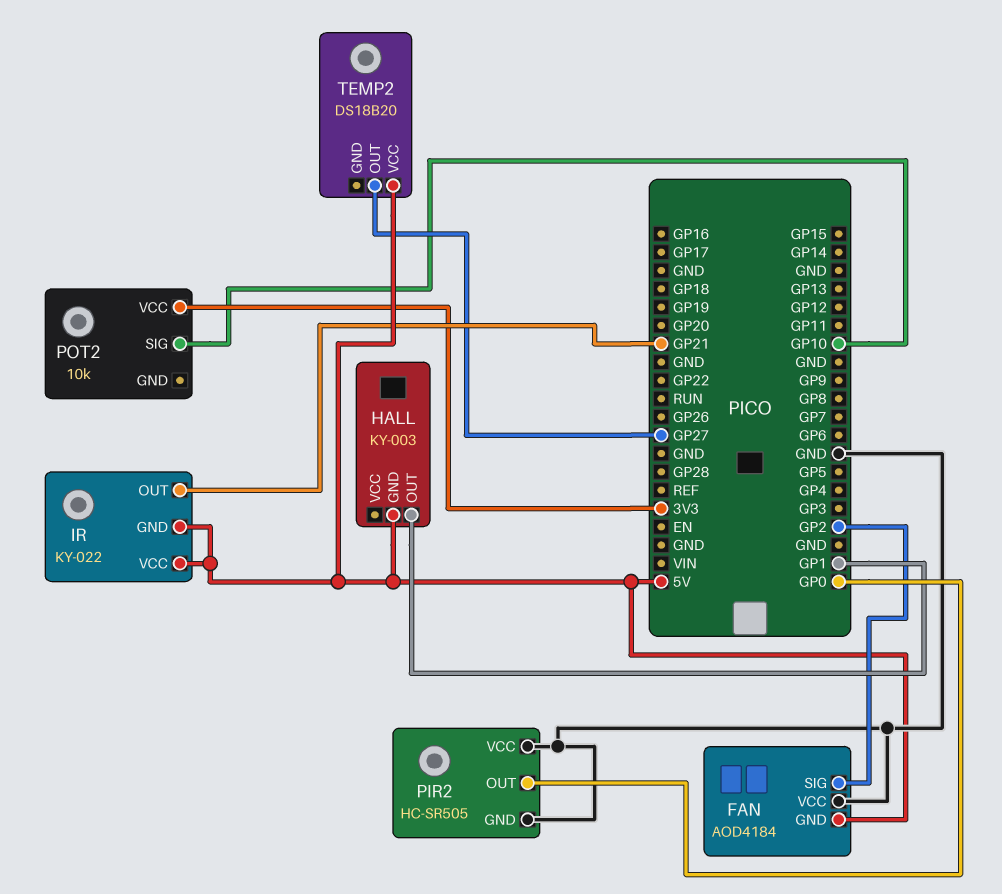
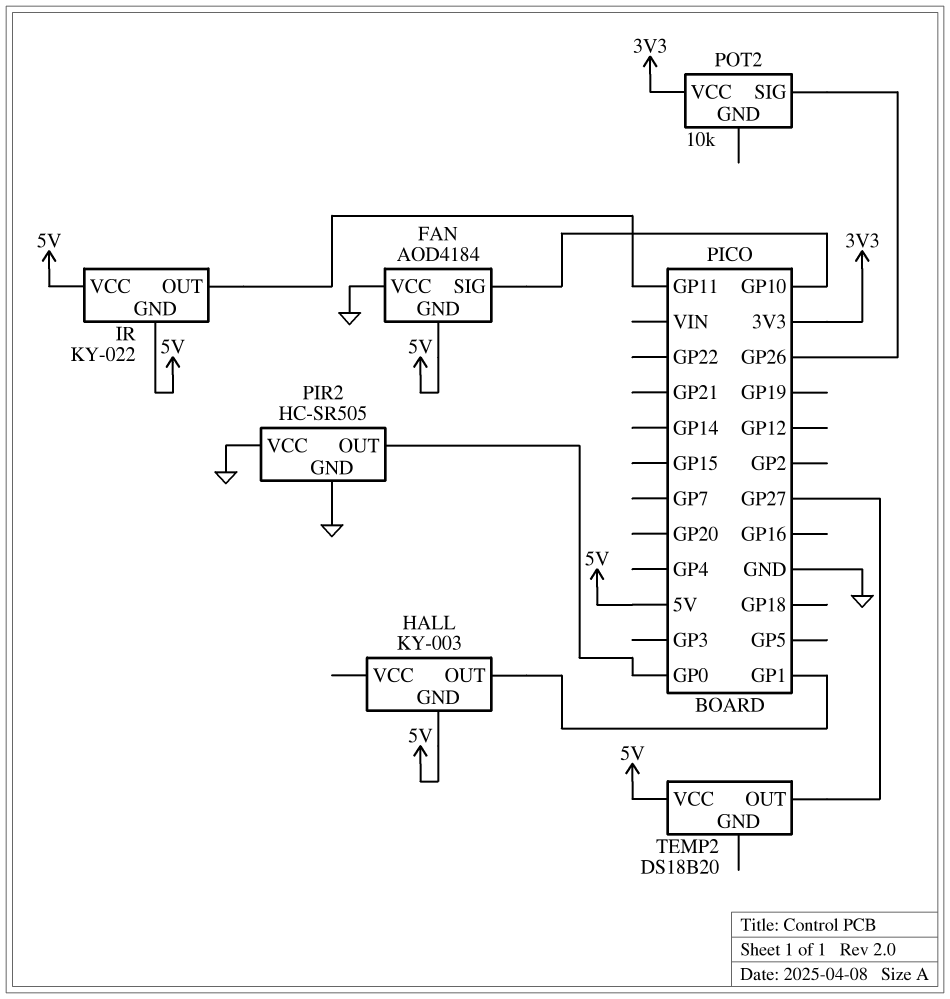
FAN pin SIG: GP2 -> GP10
IR pin OUT: GP21 -> GP11
POT2 pin SIG: GP10 -> GP26

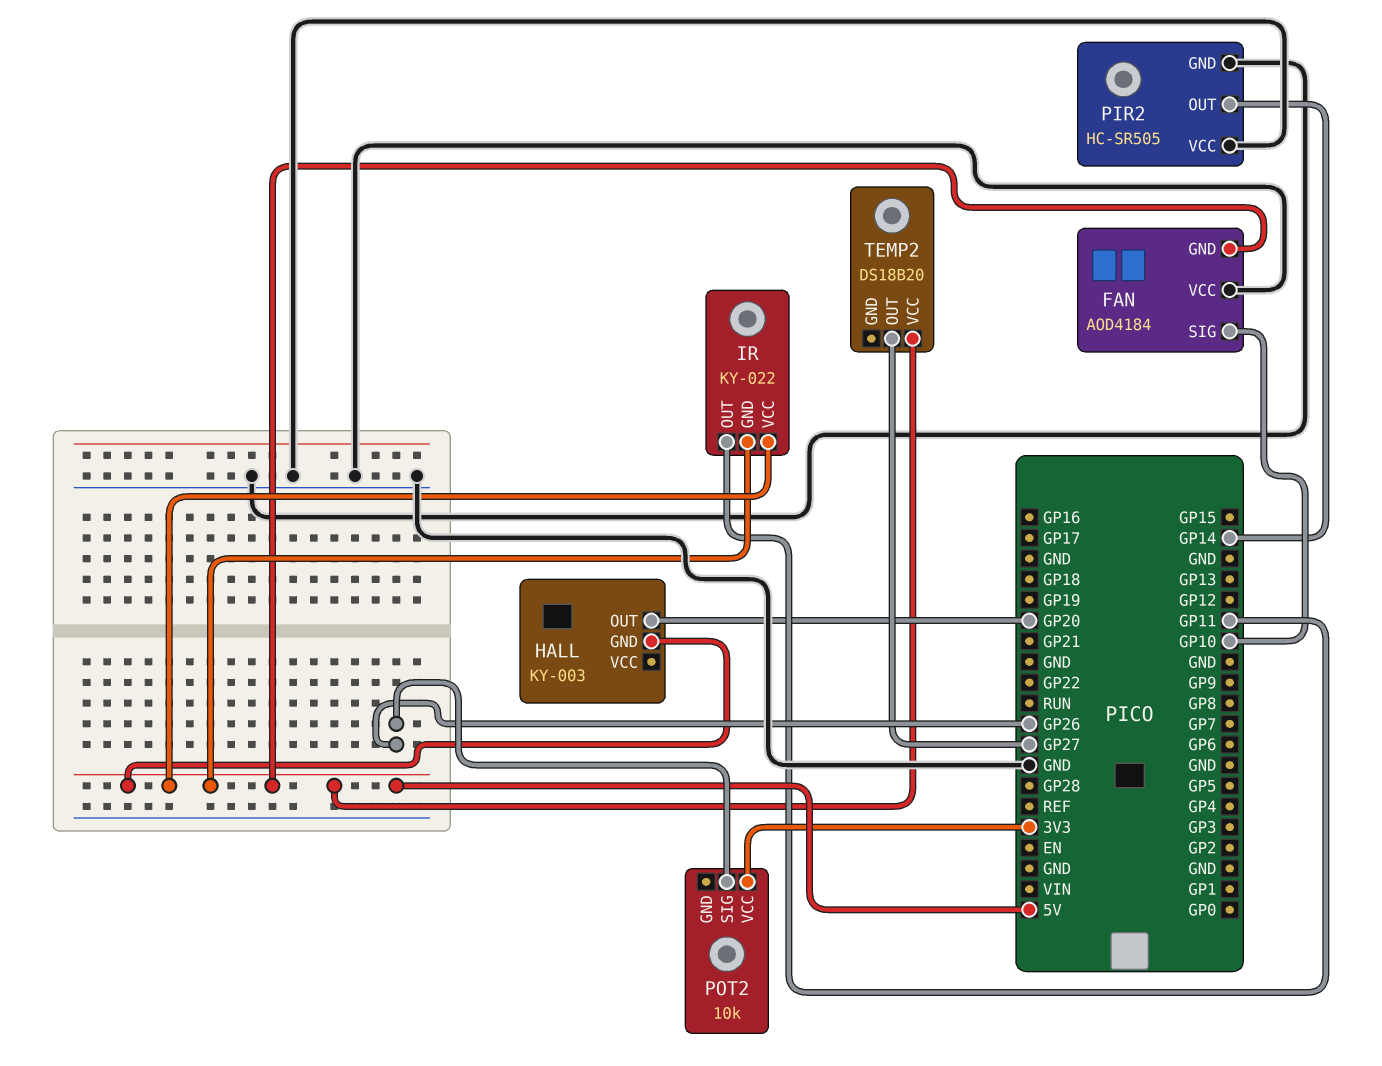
HALL pin OUT: GP1 -> GP20
PIR2 pin OUT: GP0 -> GP14

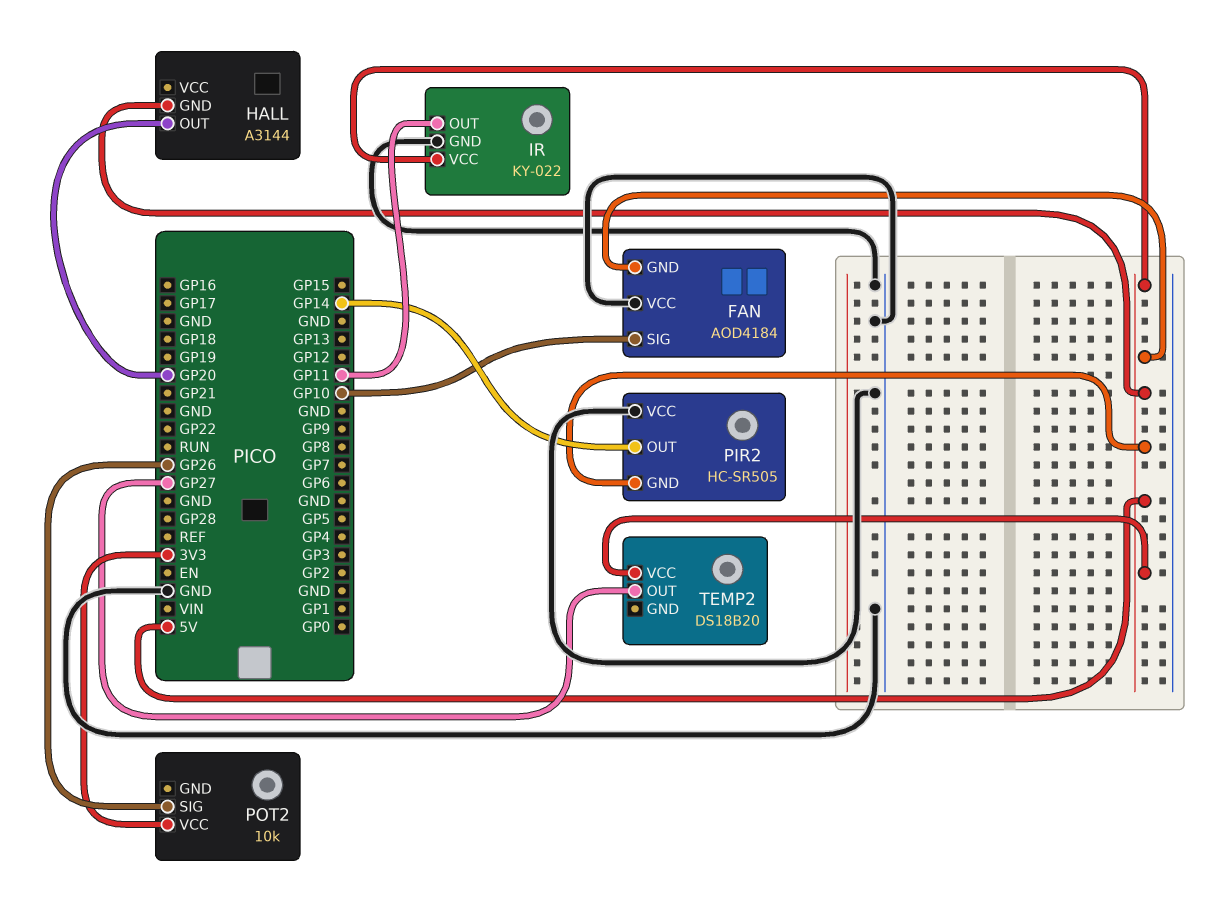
HALL: KY-003 -> A3144
IR pin GND: 5V -> GND
PIR2 pin GND: GND -> 5V

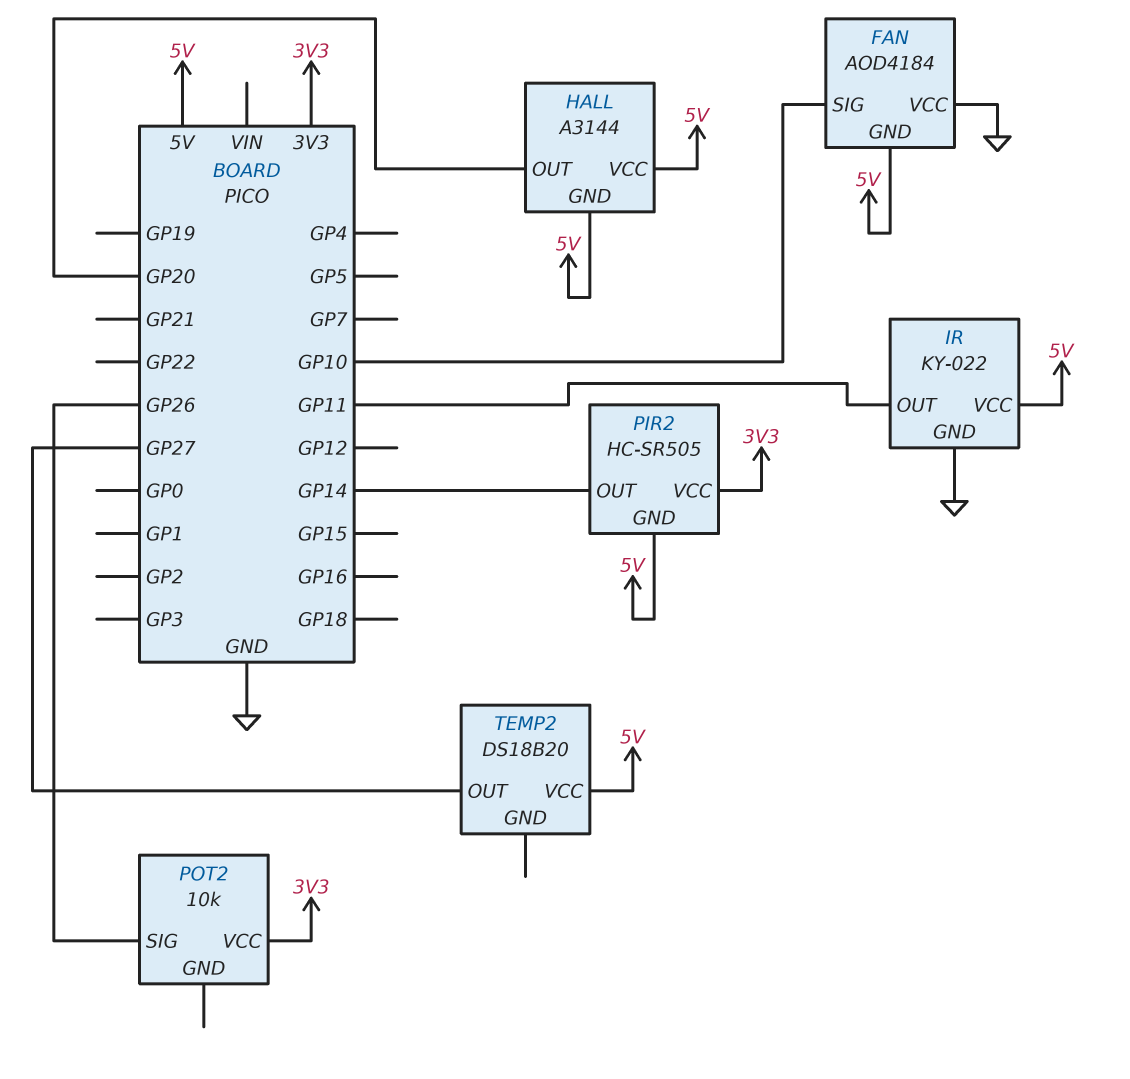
HALL pin VCC: none -> 5V
PIR2 pin VCC: GND -> 3V3

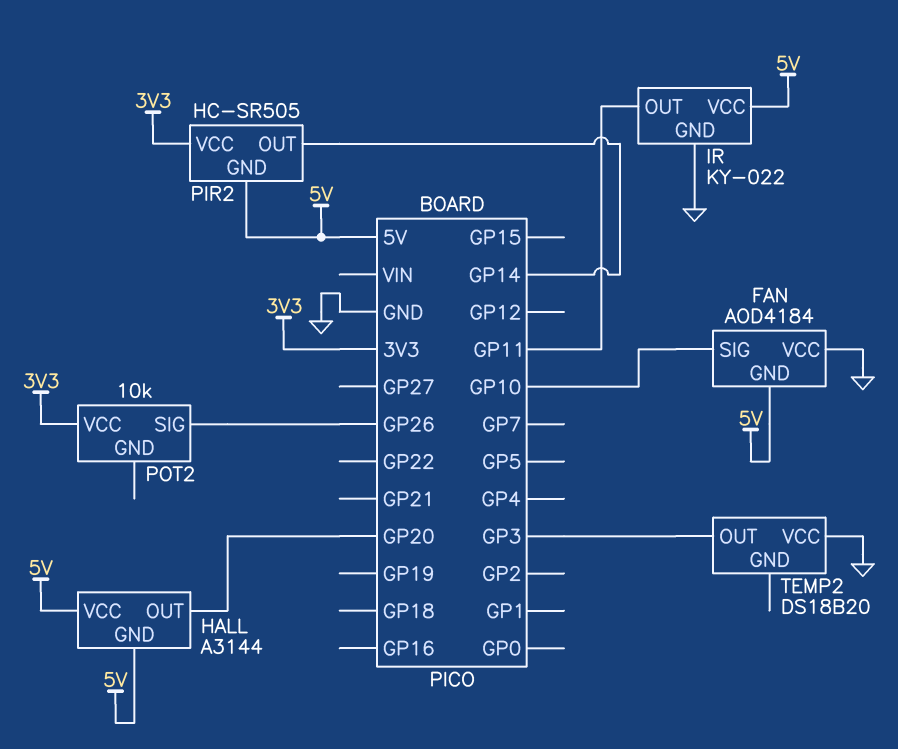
TEMP2 pin OUT: GP27 -> GP3
TEMP2 pin VCC: 5V -> GND

